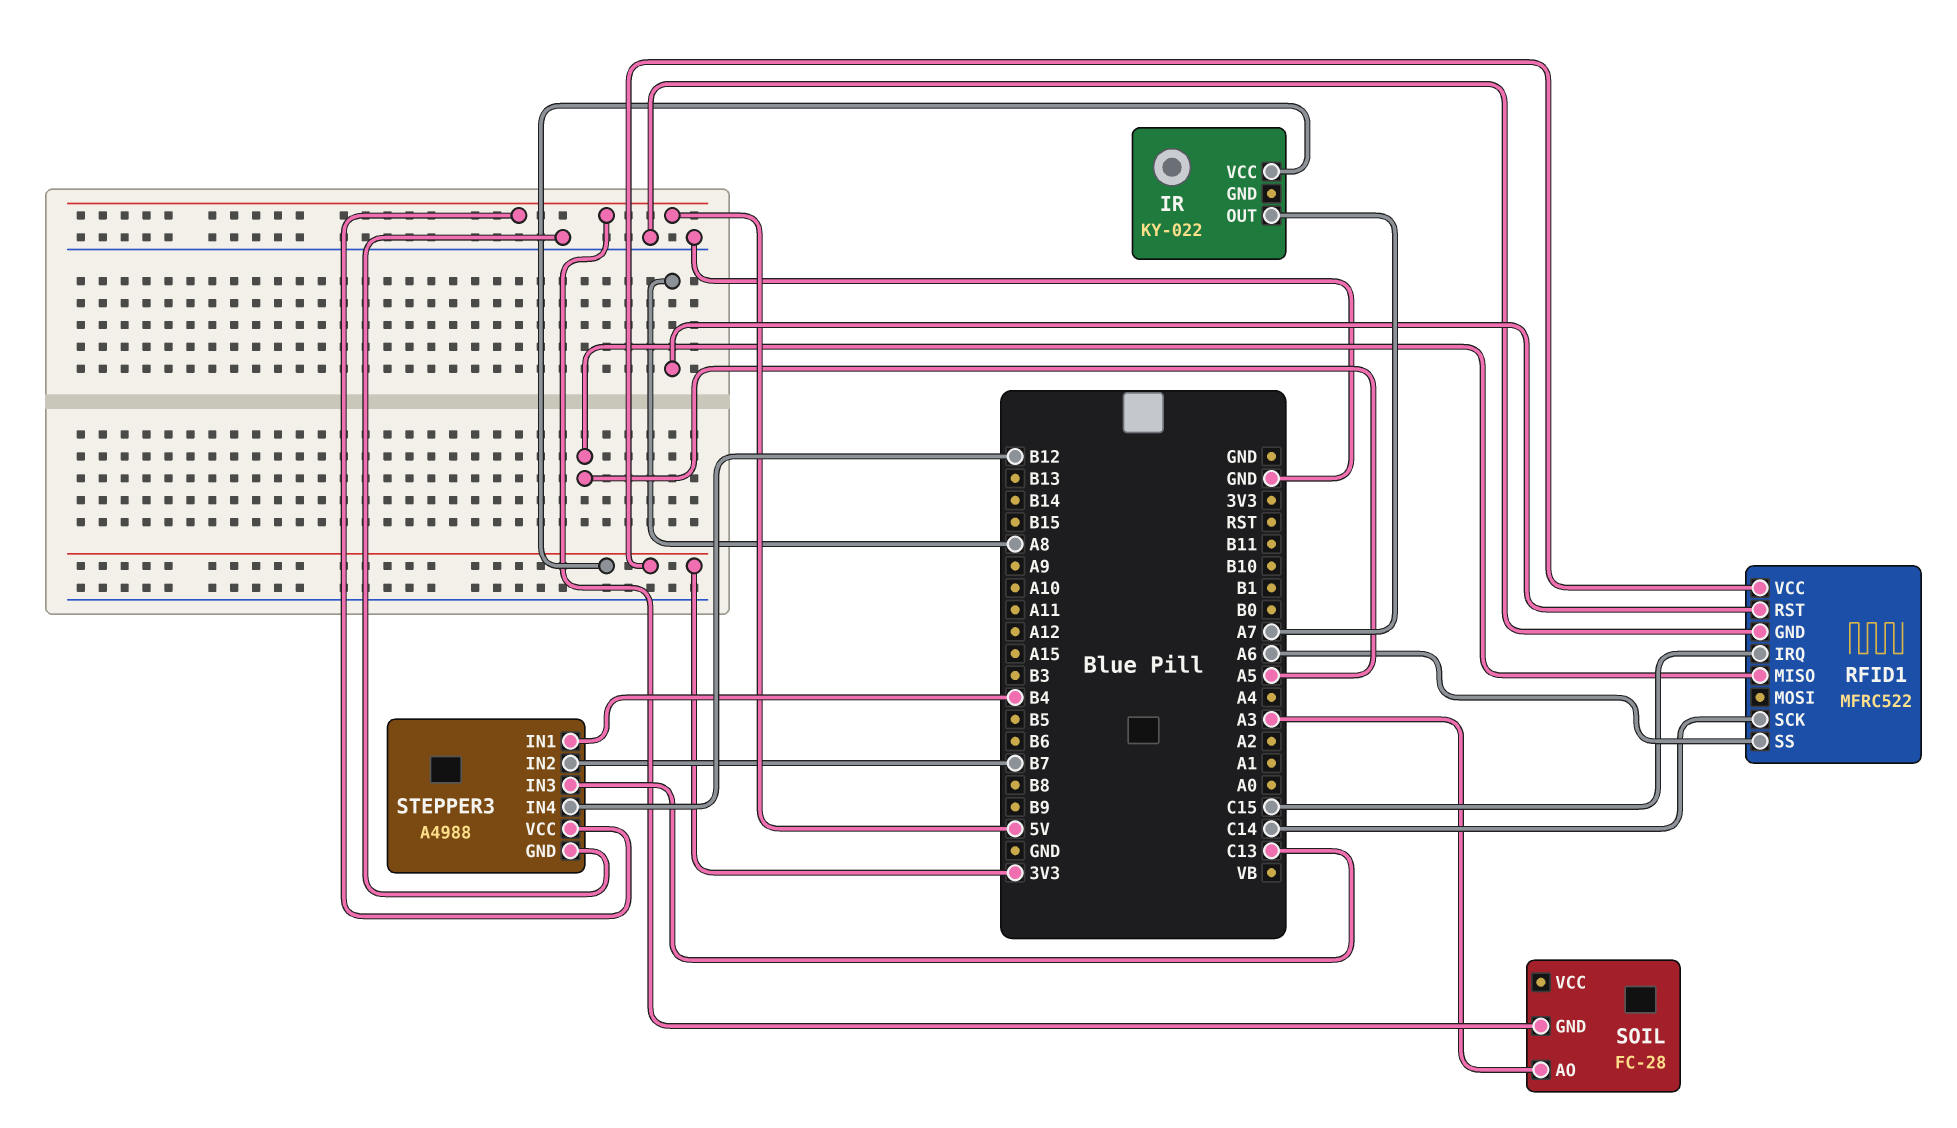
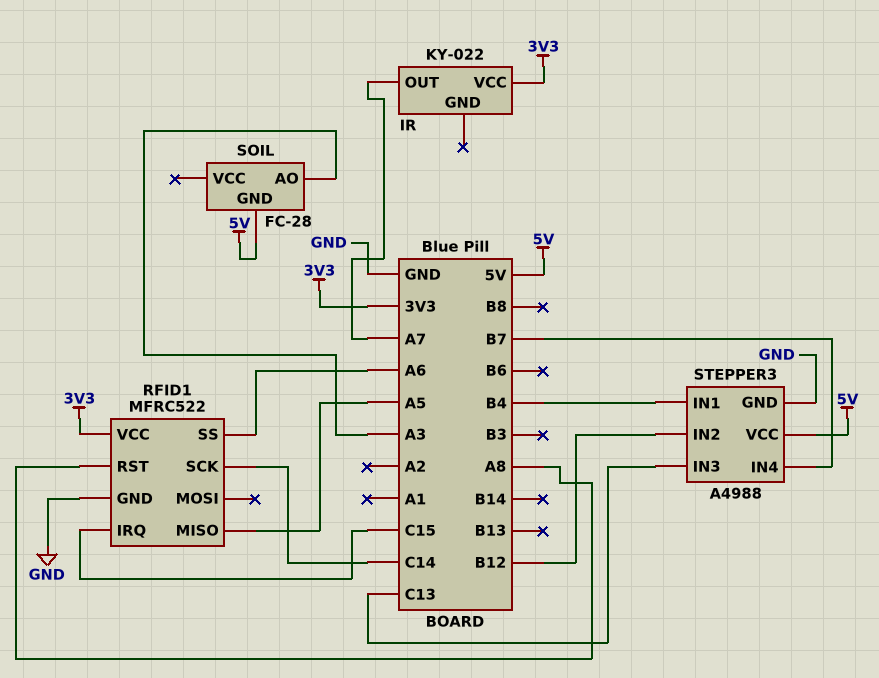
STEPPER3 pin IN2: B7 -> B12
STEPPER3 pin IN4: B12 -> B7

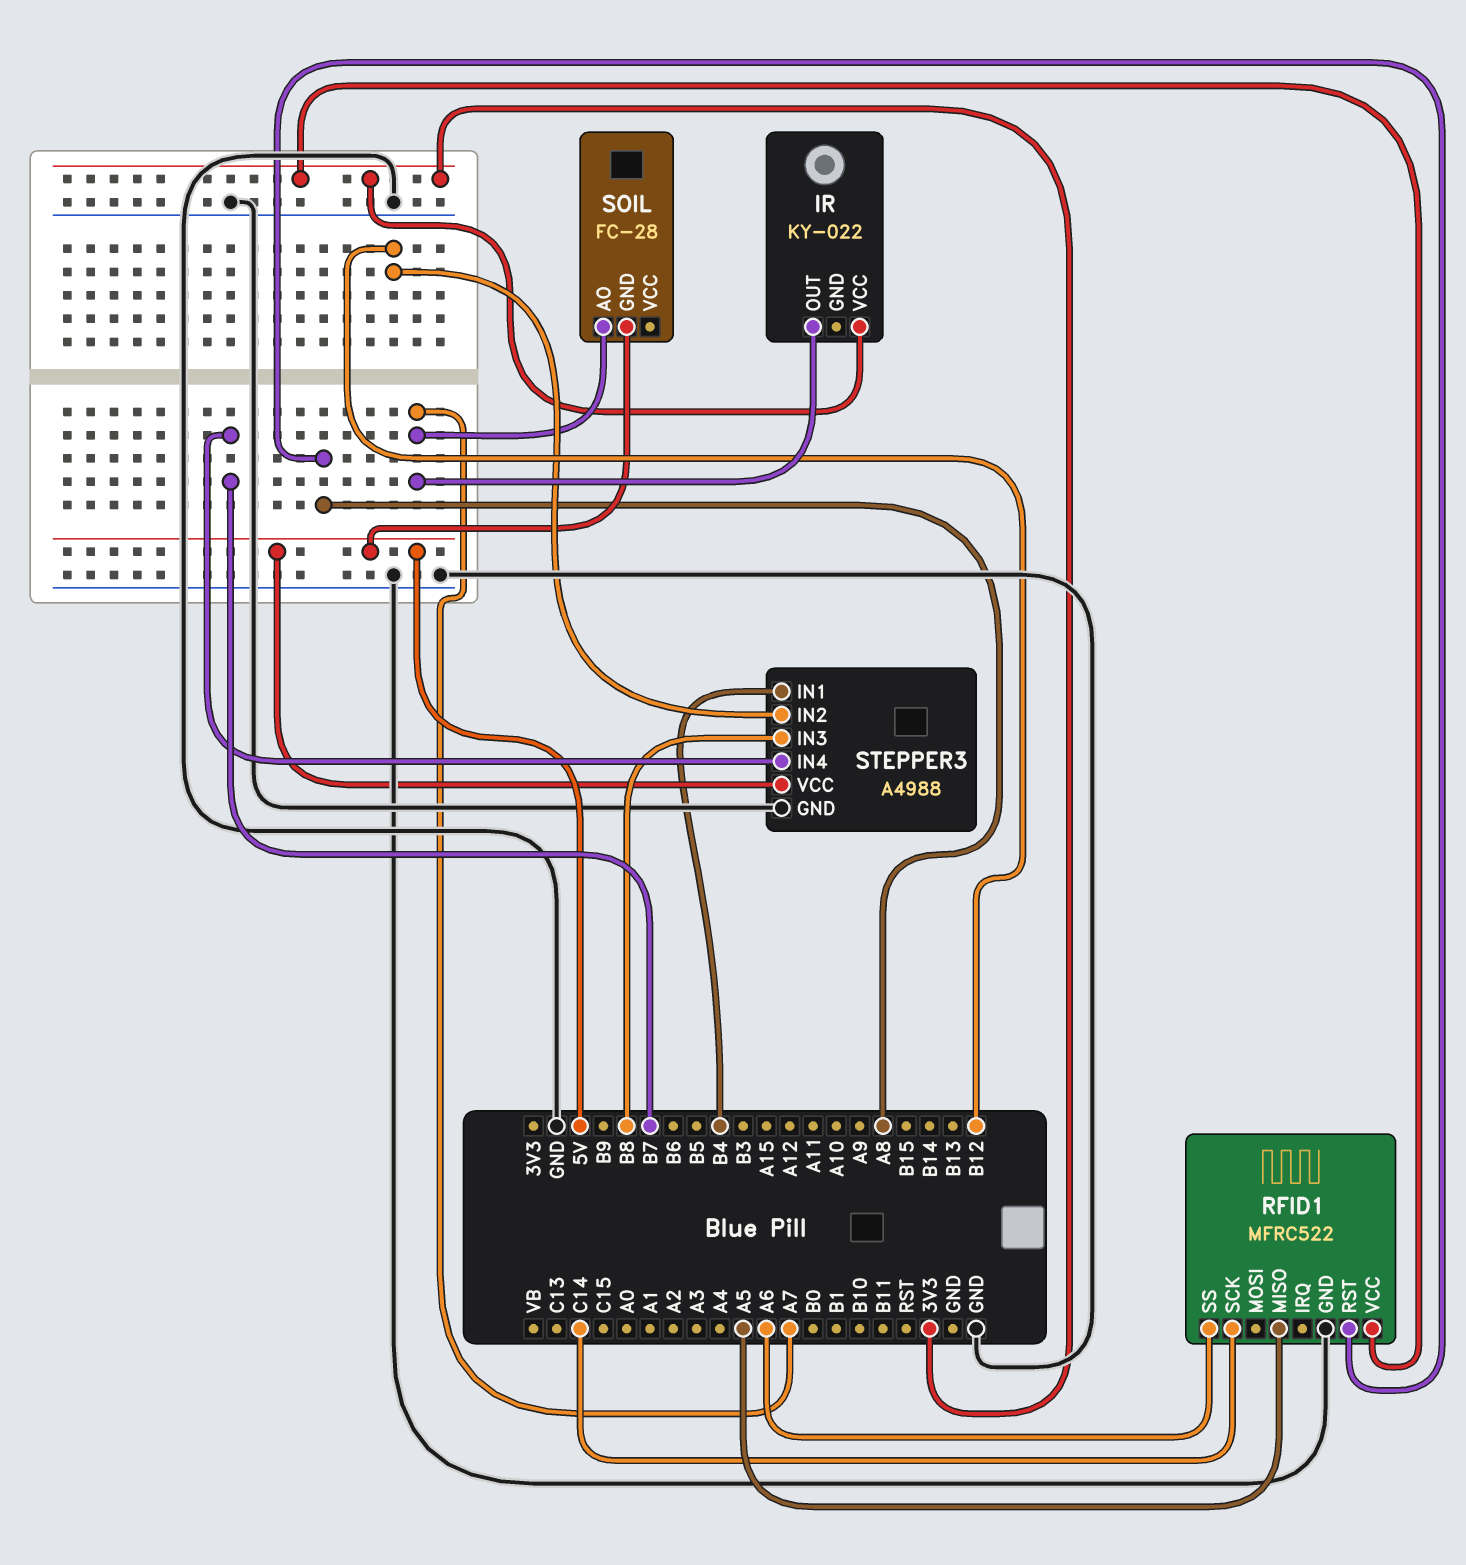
RFID1 pin IRQ: C15 -> none
SOIL pin AO: A3 -> A7
STEPPER3 pin IN3: C13 -> B8

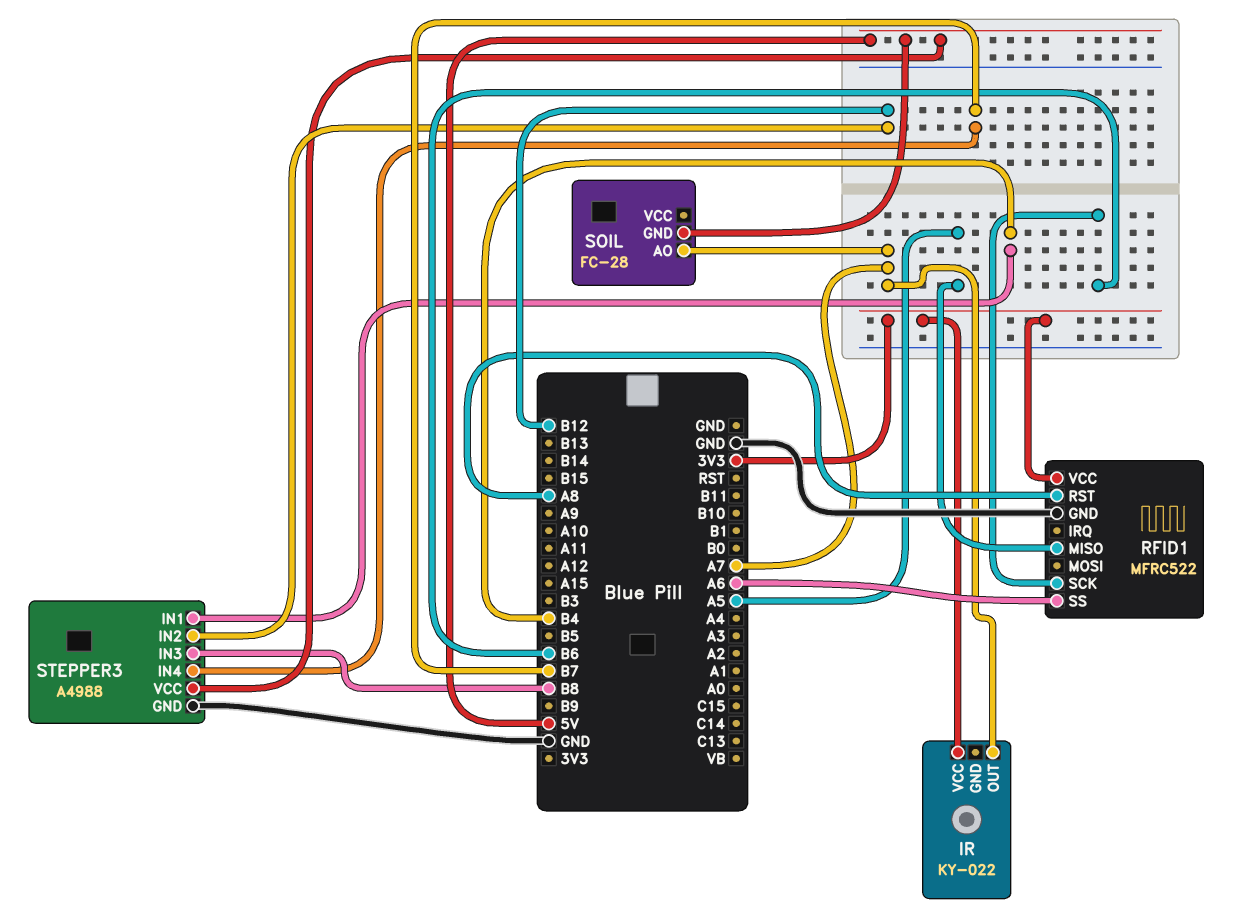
RFID1 pin SCK: C14 -> B6

